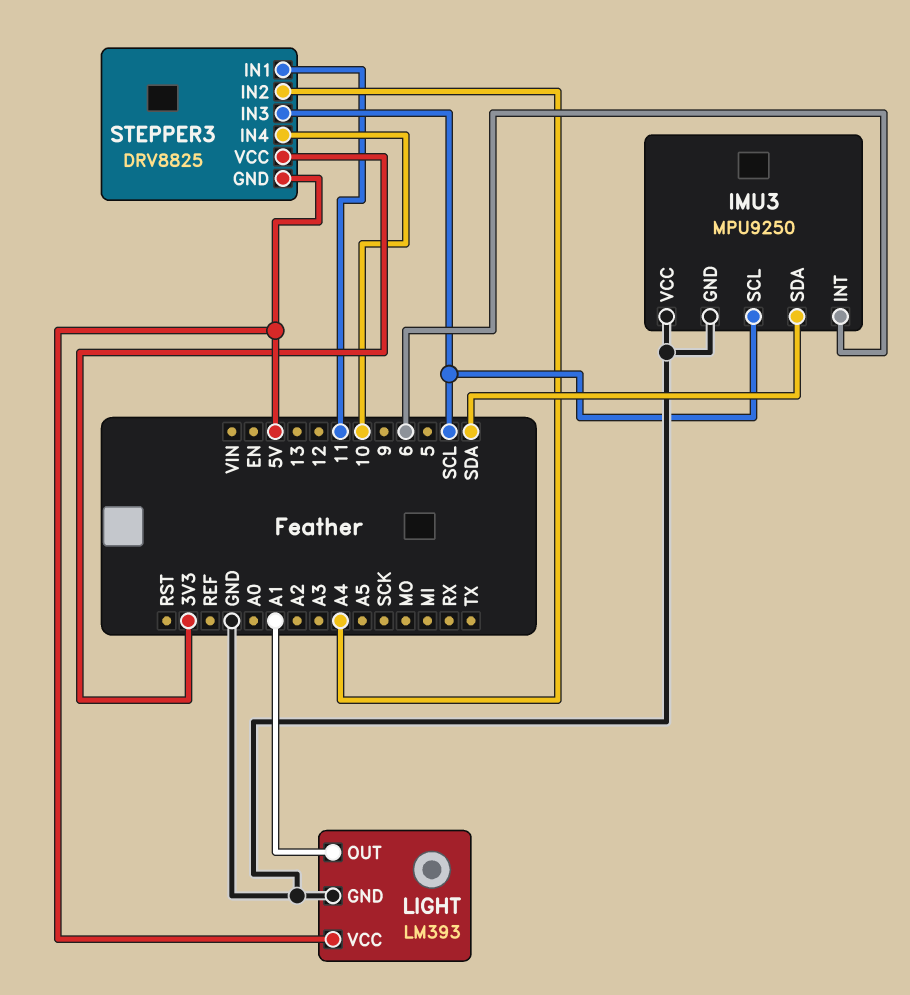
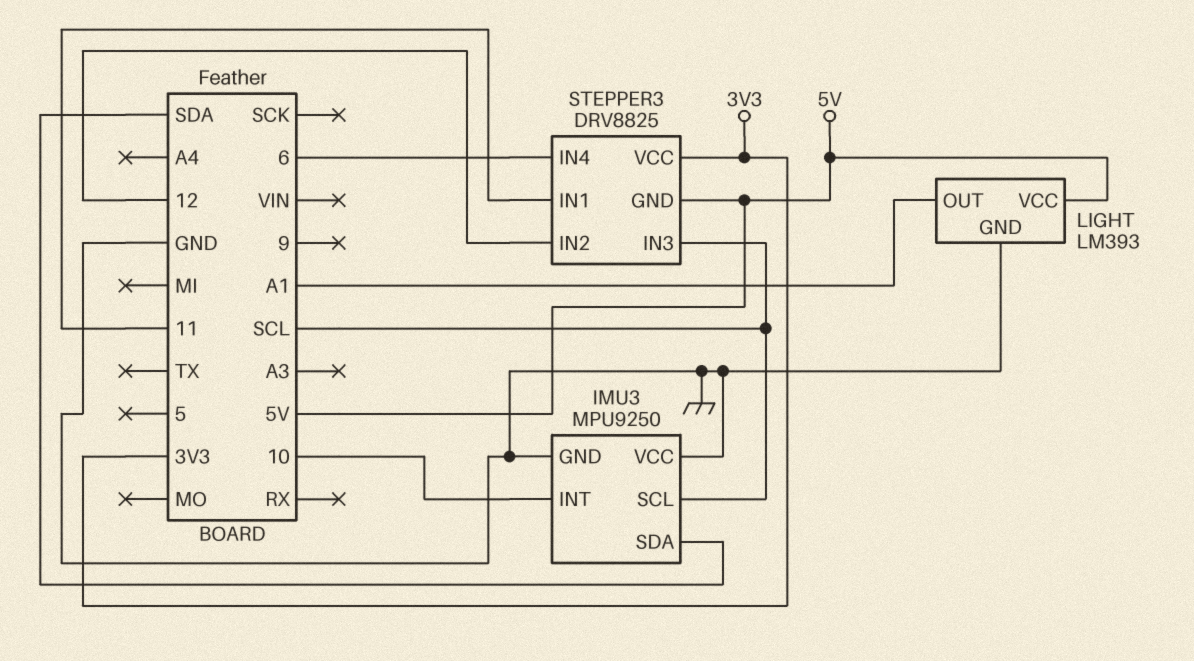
IMU3 pin INT: 6 -> 10
STEPPER3 pin IN2: A4 -> 12
STEPPER3 pin IN4: 10 -> 6

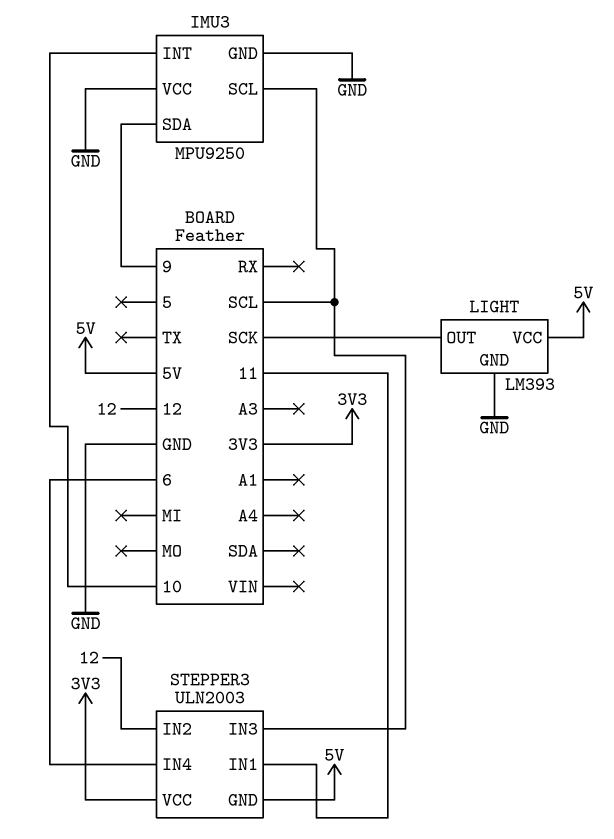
IMU3 pin SDA: SDA -> 9
LIGHT pin OUT: A1 -> SCK
STEPPER3: DRV8825 -> ULN2003

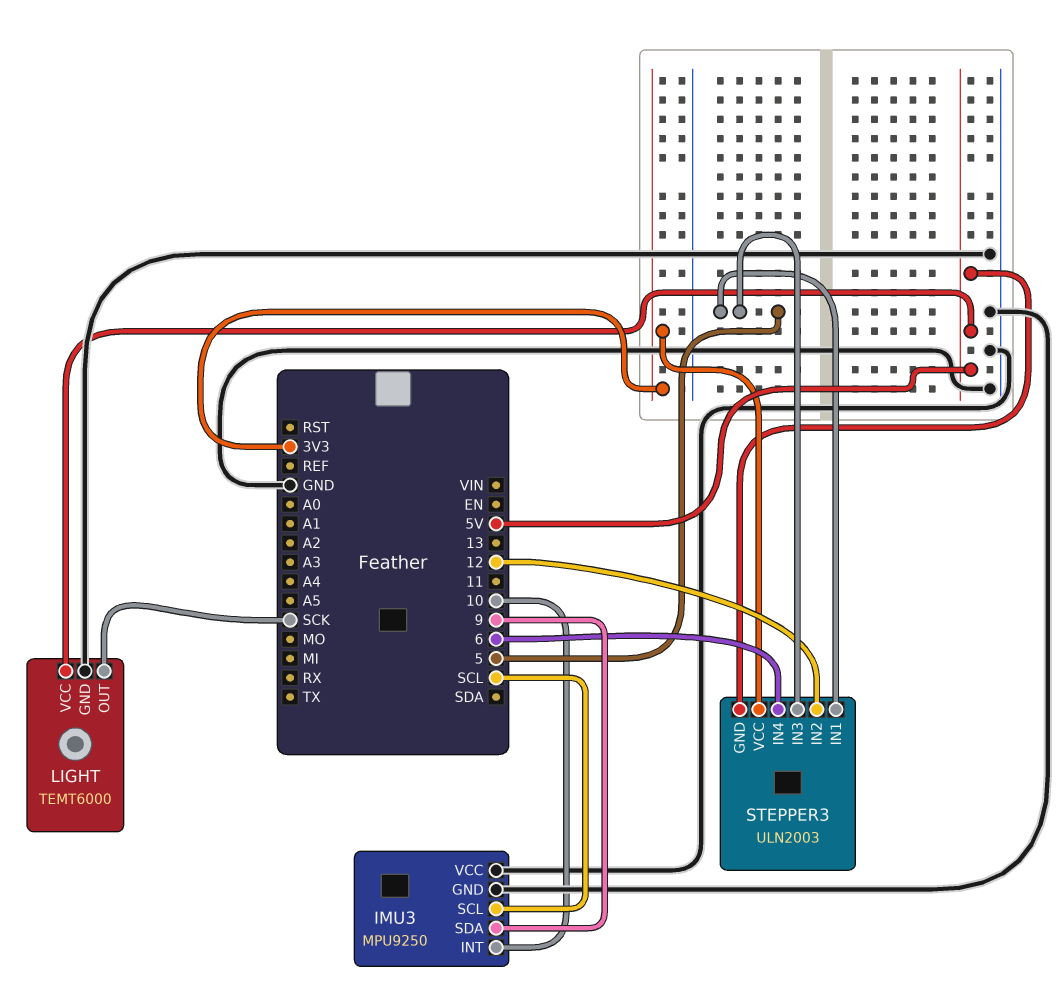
LIGHT: LM393 -> TEMT6000
STEPPER3 pin IN1: 11 -> 5
STEPPER3 pin IN3: SCL -> 5

